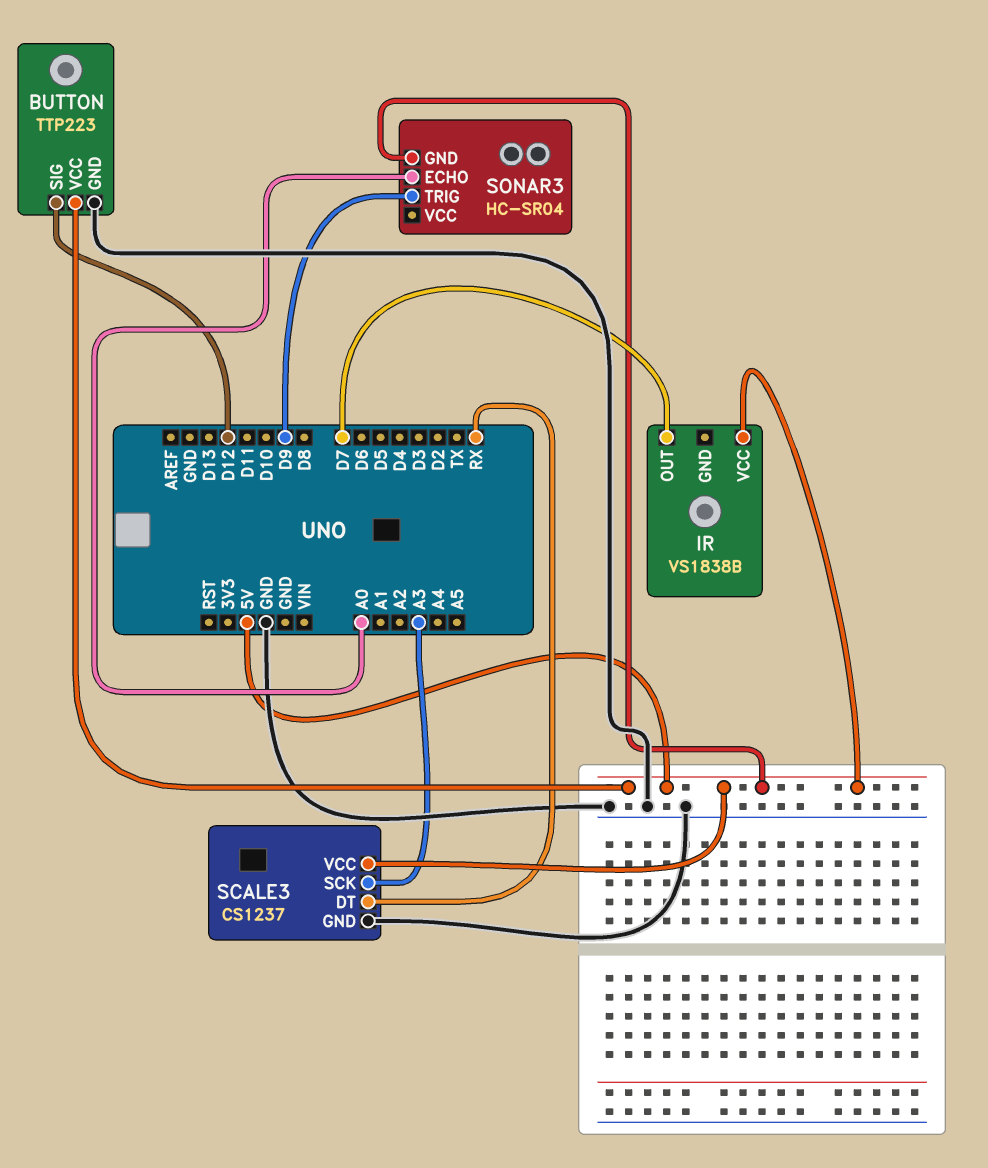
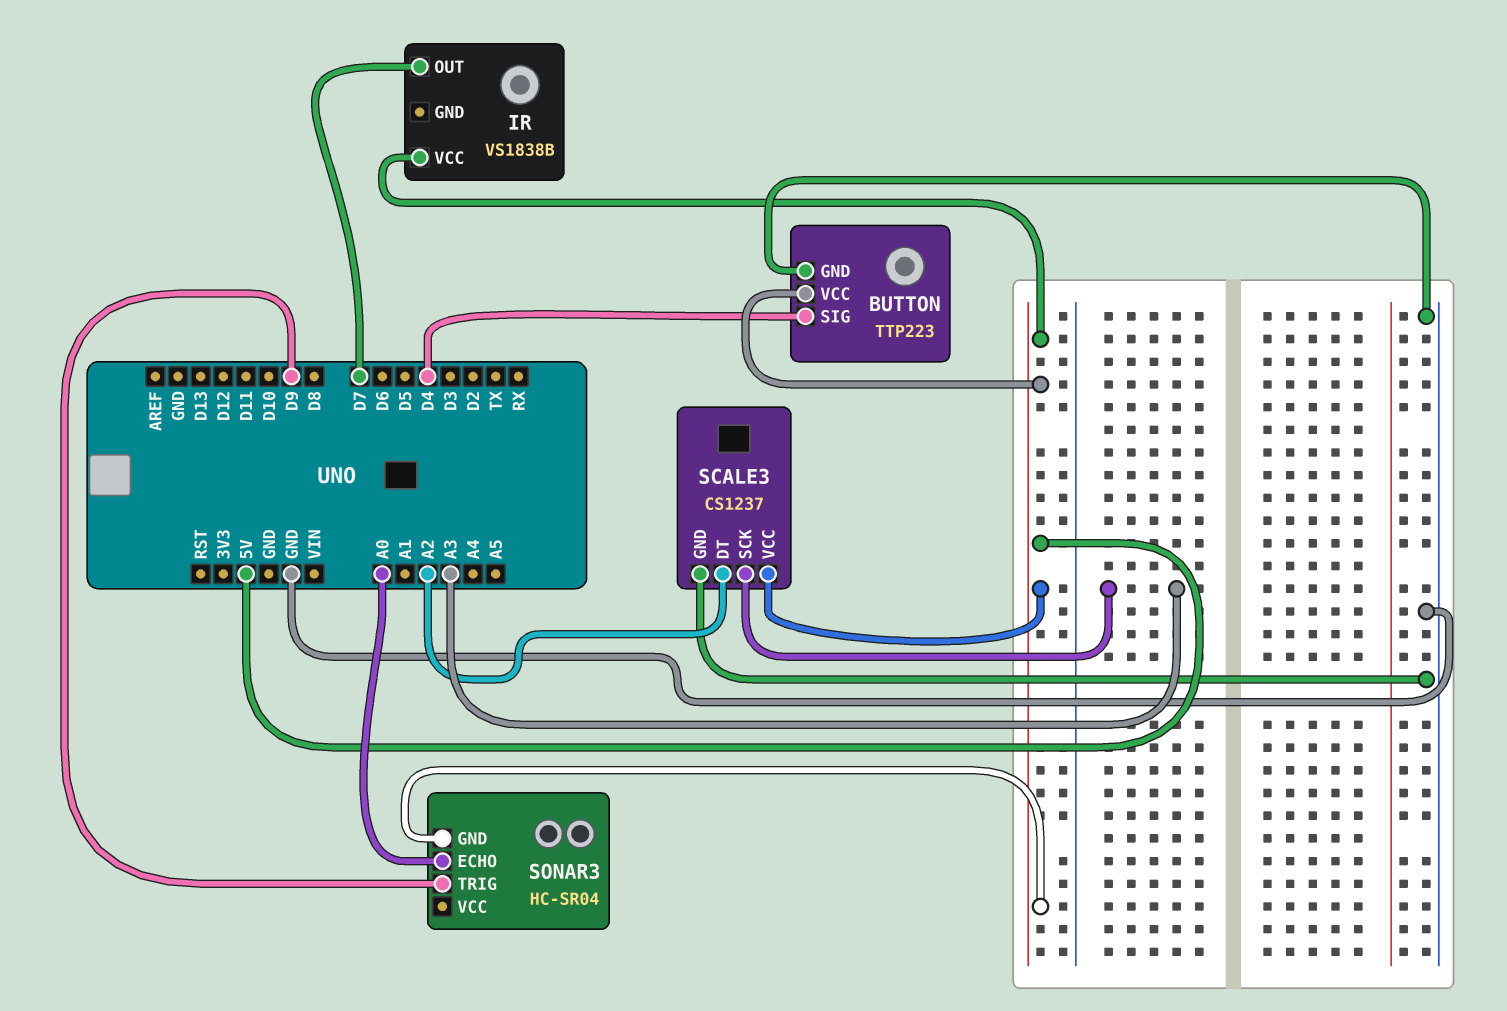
BUTTON pin SIG: D12 -> D4
SCALE3 pin DT: RX -> A2

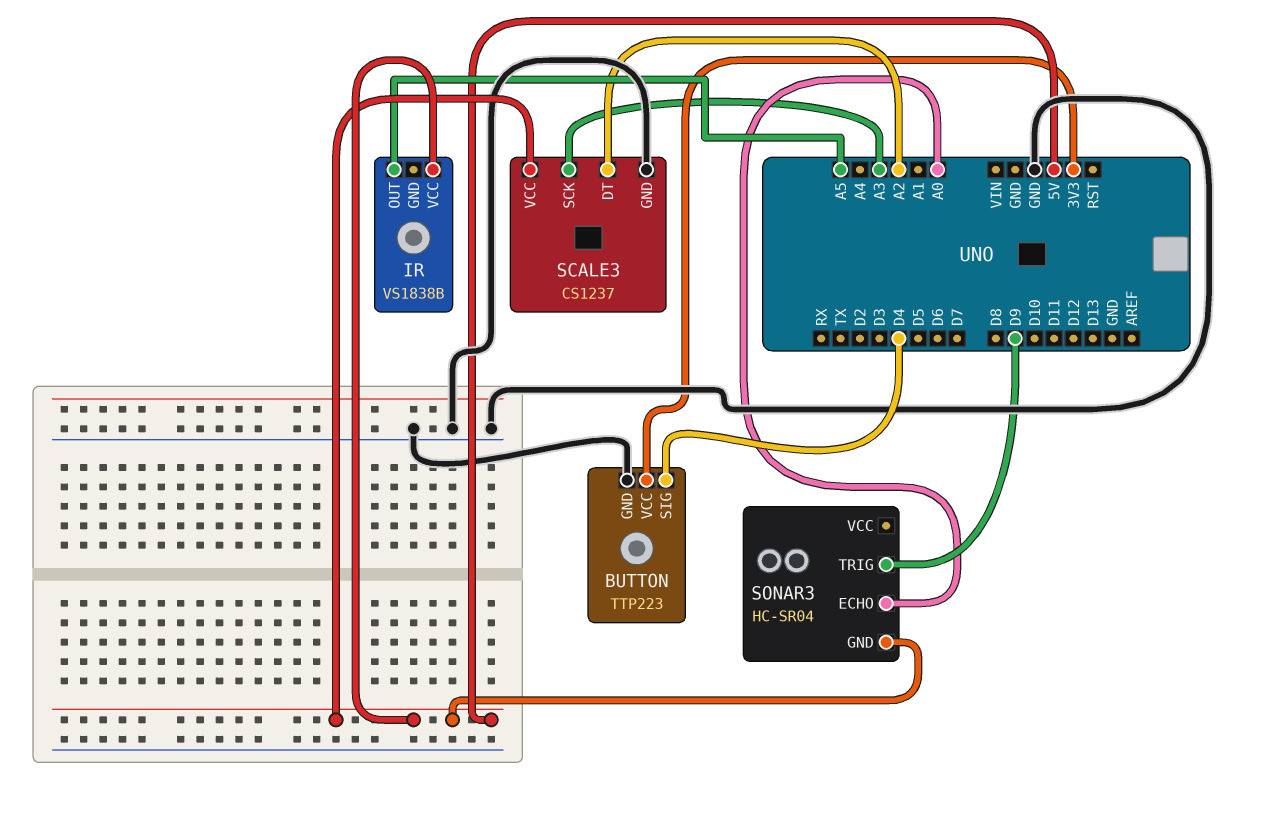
BUTTON pin VCC: 5V -> 3V3
IR pin OUT: D7 -> A5

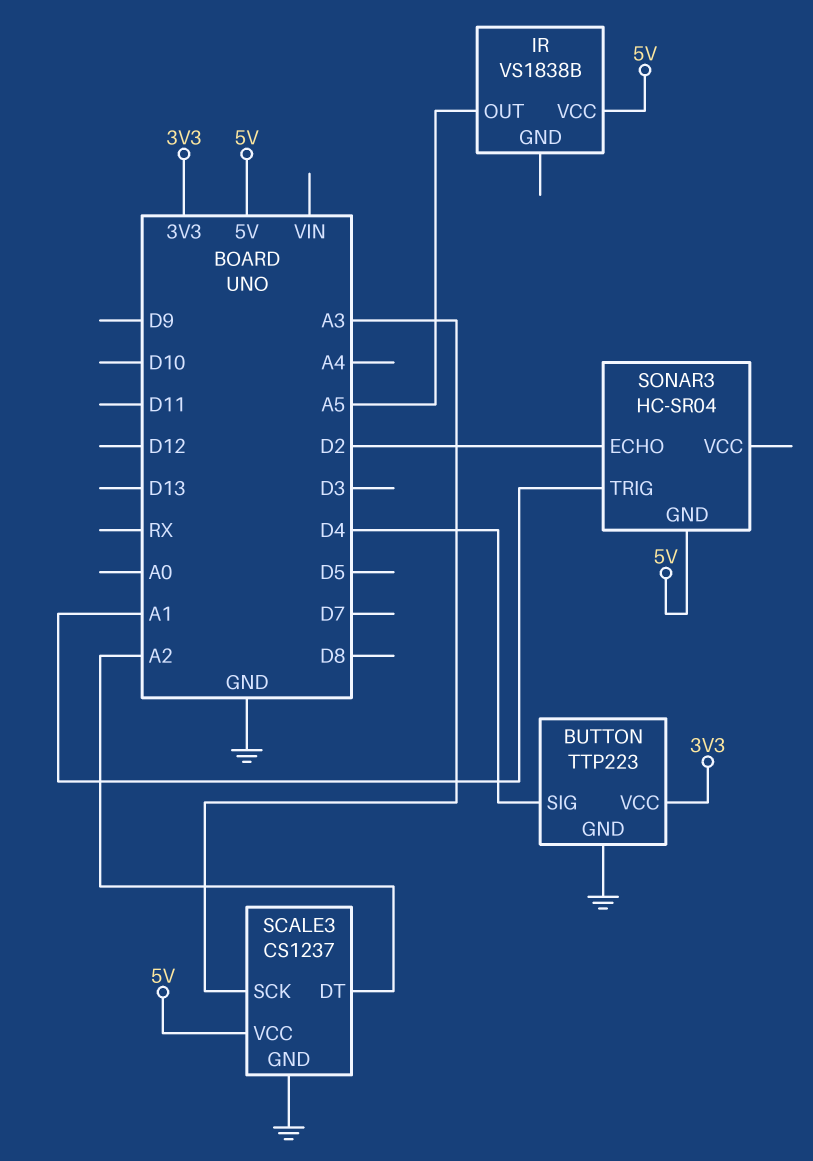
SONAR3 pin ECHO: A0 -> D2
SONAR3 pin TRIG: D9 -> A1

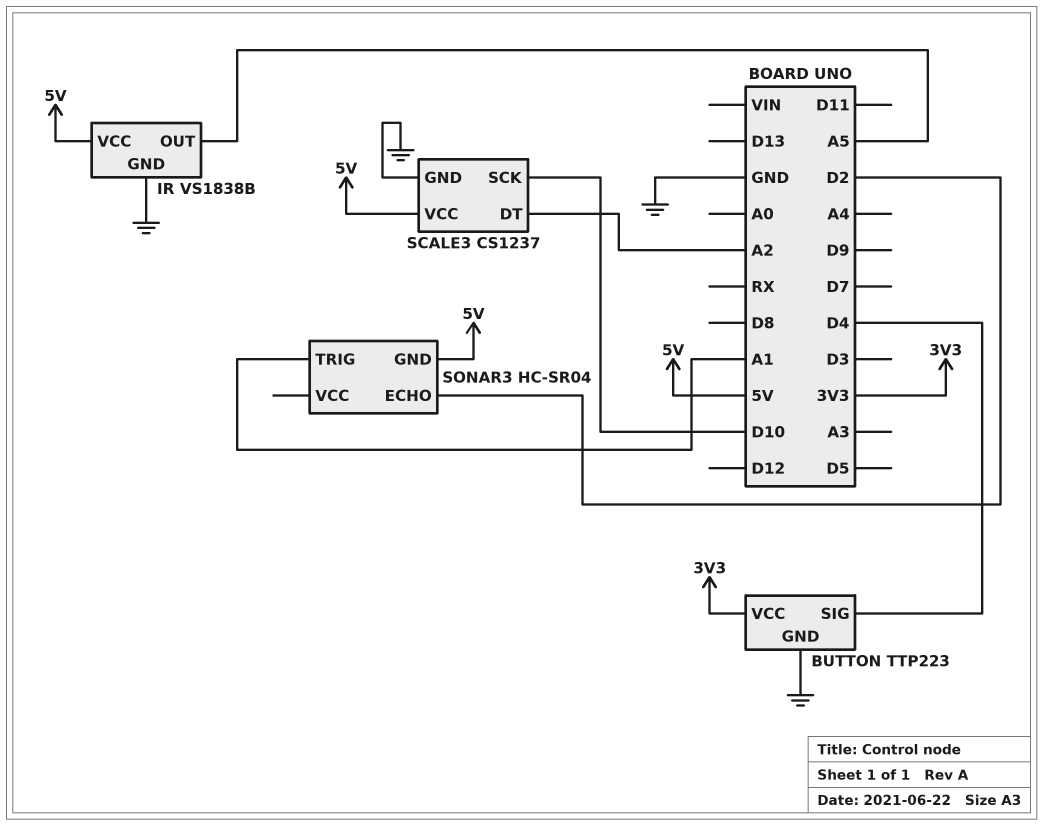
IR pin GND: none -> GND
SCALE3 pin SCK: A3 -> D10

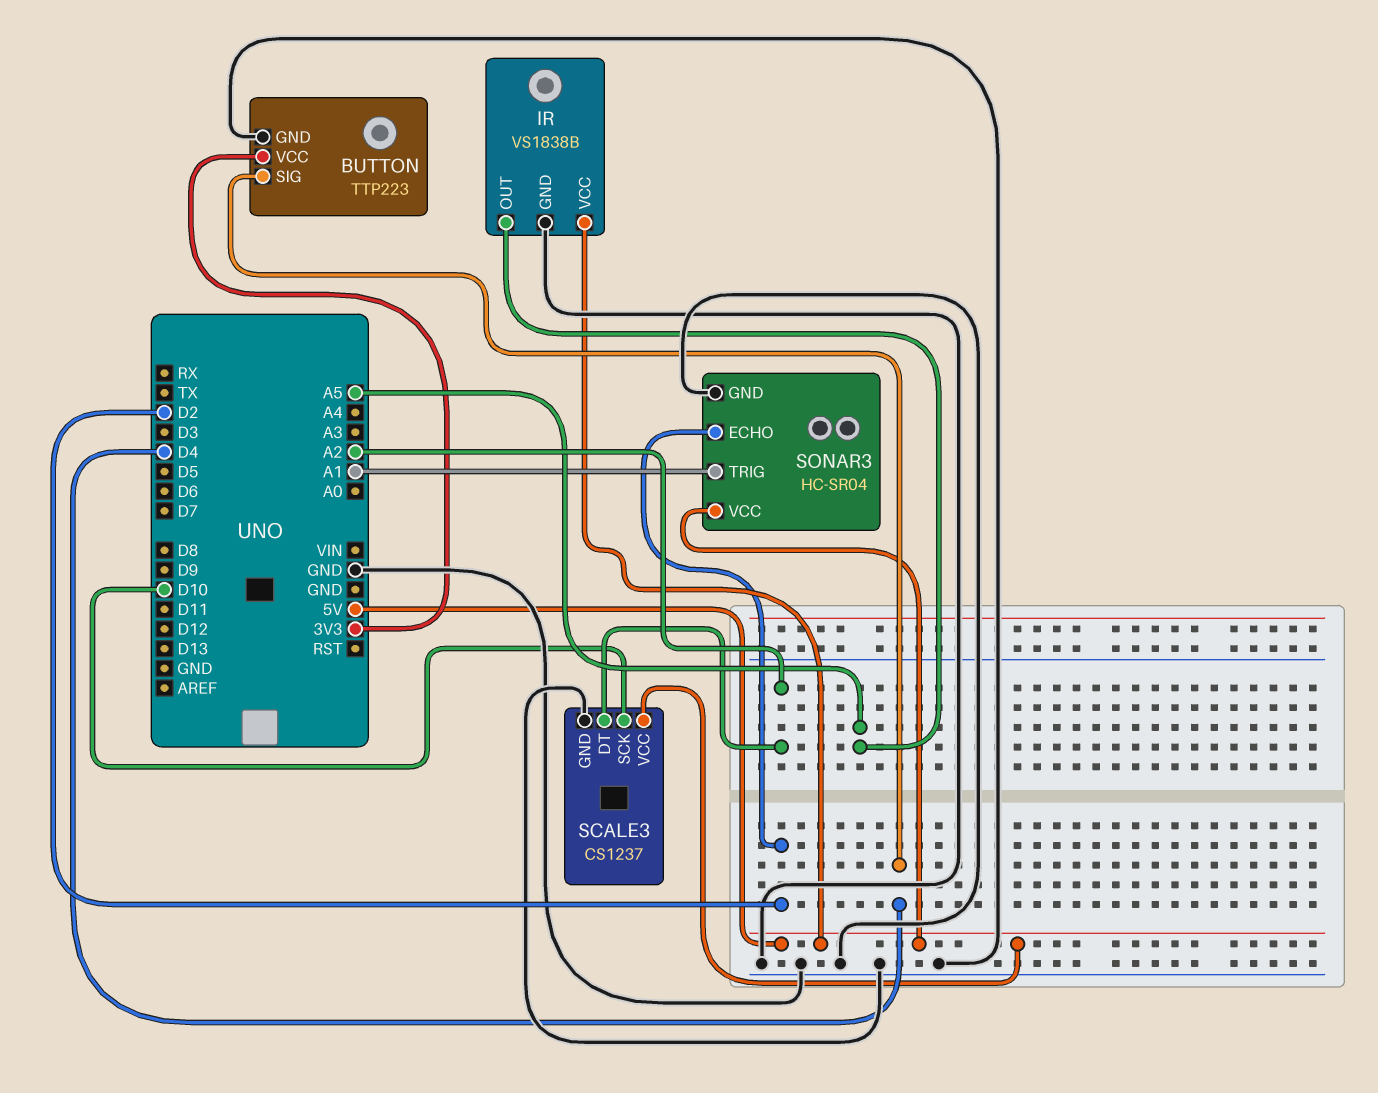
SONAR3 pin GND: 5V -> GND
SONAR3 pin VCC: none -> 5V

